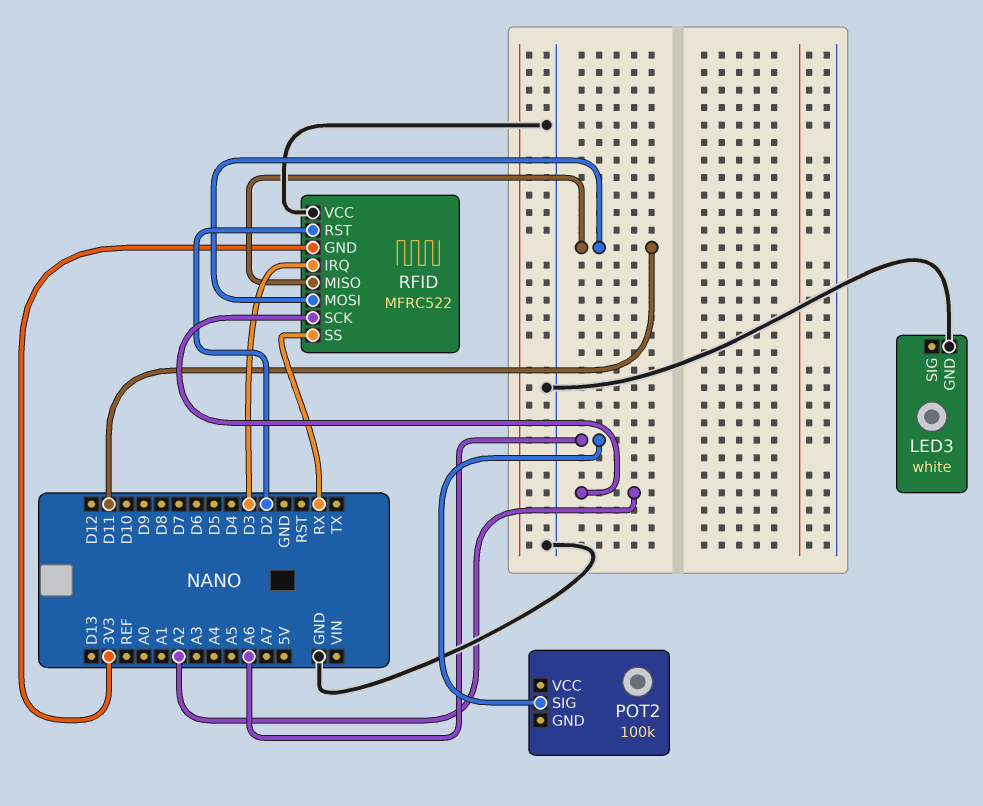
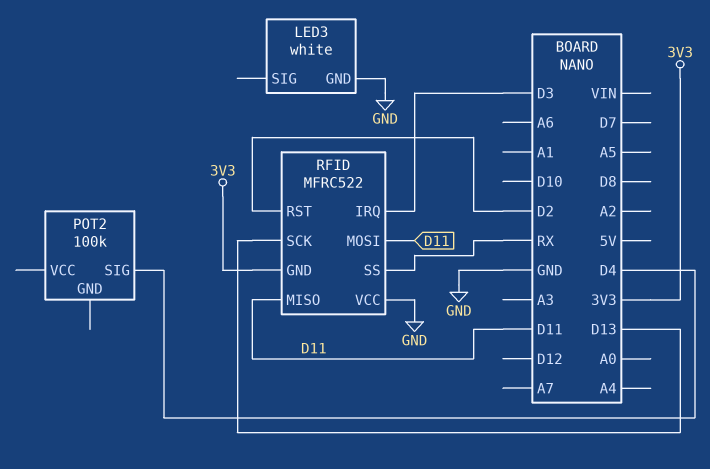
POT2 pin SIG: A6 -> D4
RFID pin SCK: A2 -> D13

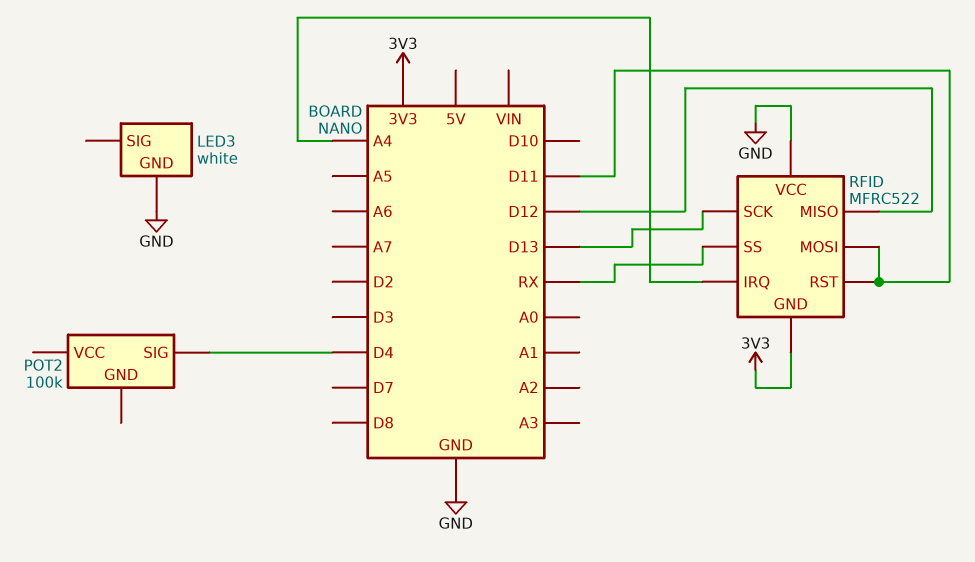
RFID pin IRQ: D3 -> A4
RFID pin MISO: D11 -> D12
RFID pin RST: D2 -> D11

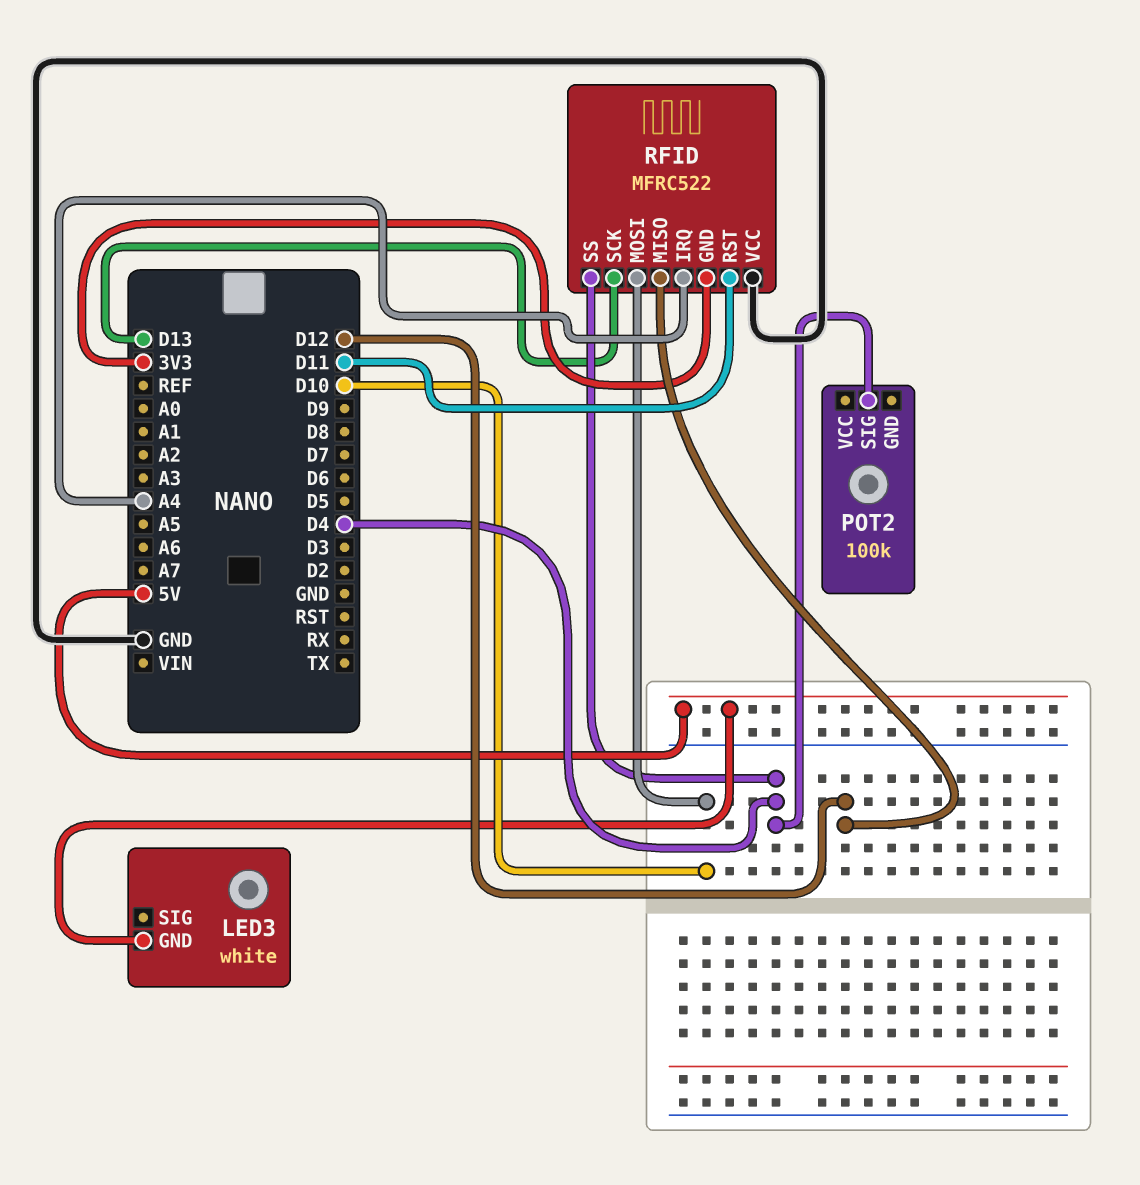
LED3 pin GND: GND -> 5V
RFID pin MOSI: D11 -> D10
RFID pin SS: RX -> D4

